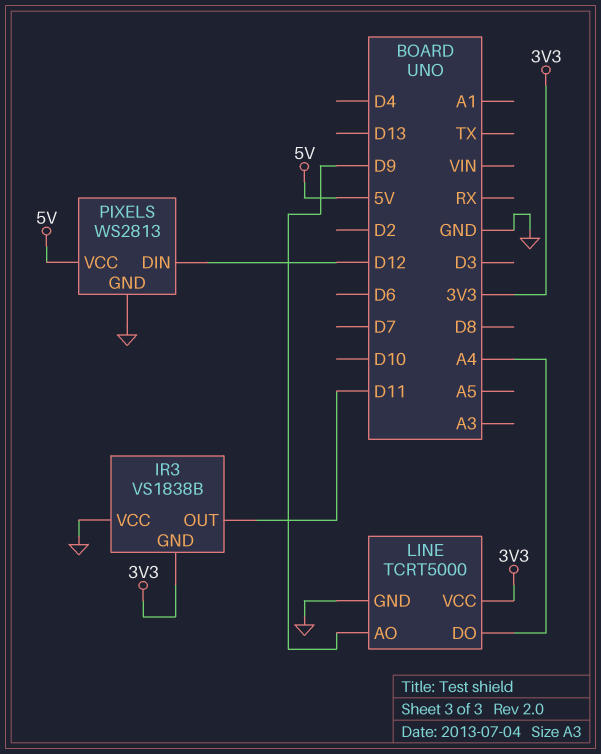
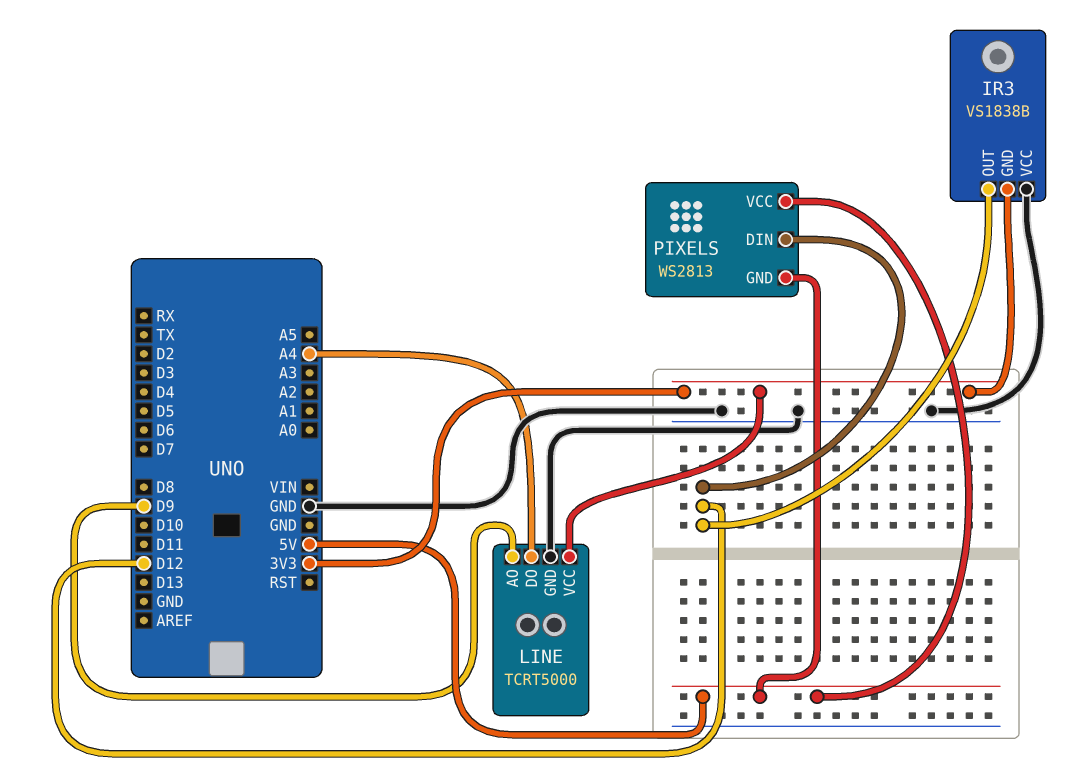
IR3 pin OUT: D11 -> D12
PIXELS pin GND: GND -> 5V

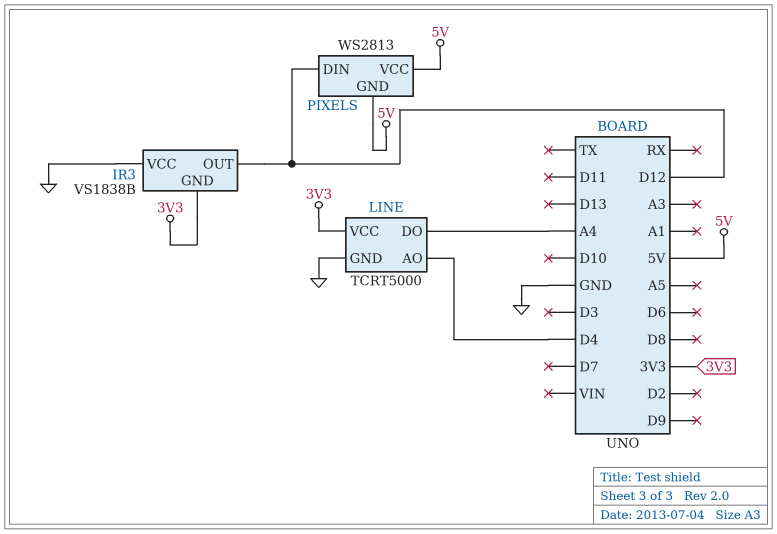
LINE pin AO: D9 -> D4

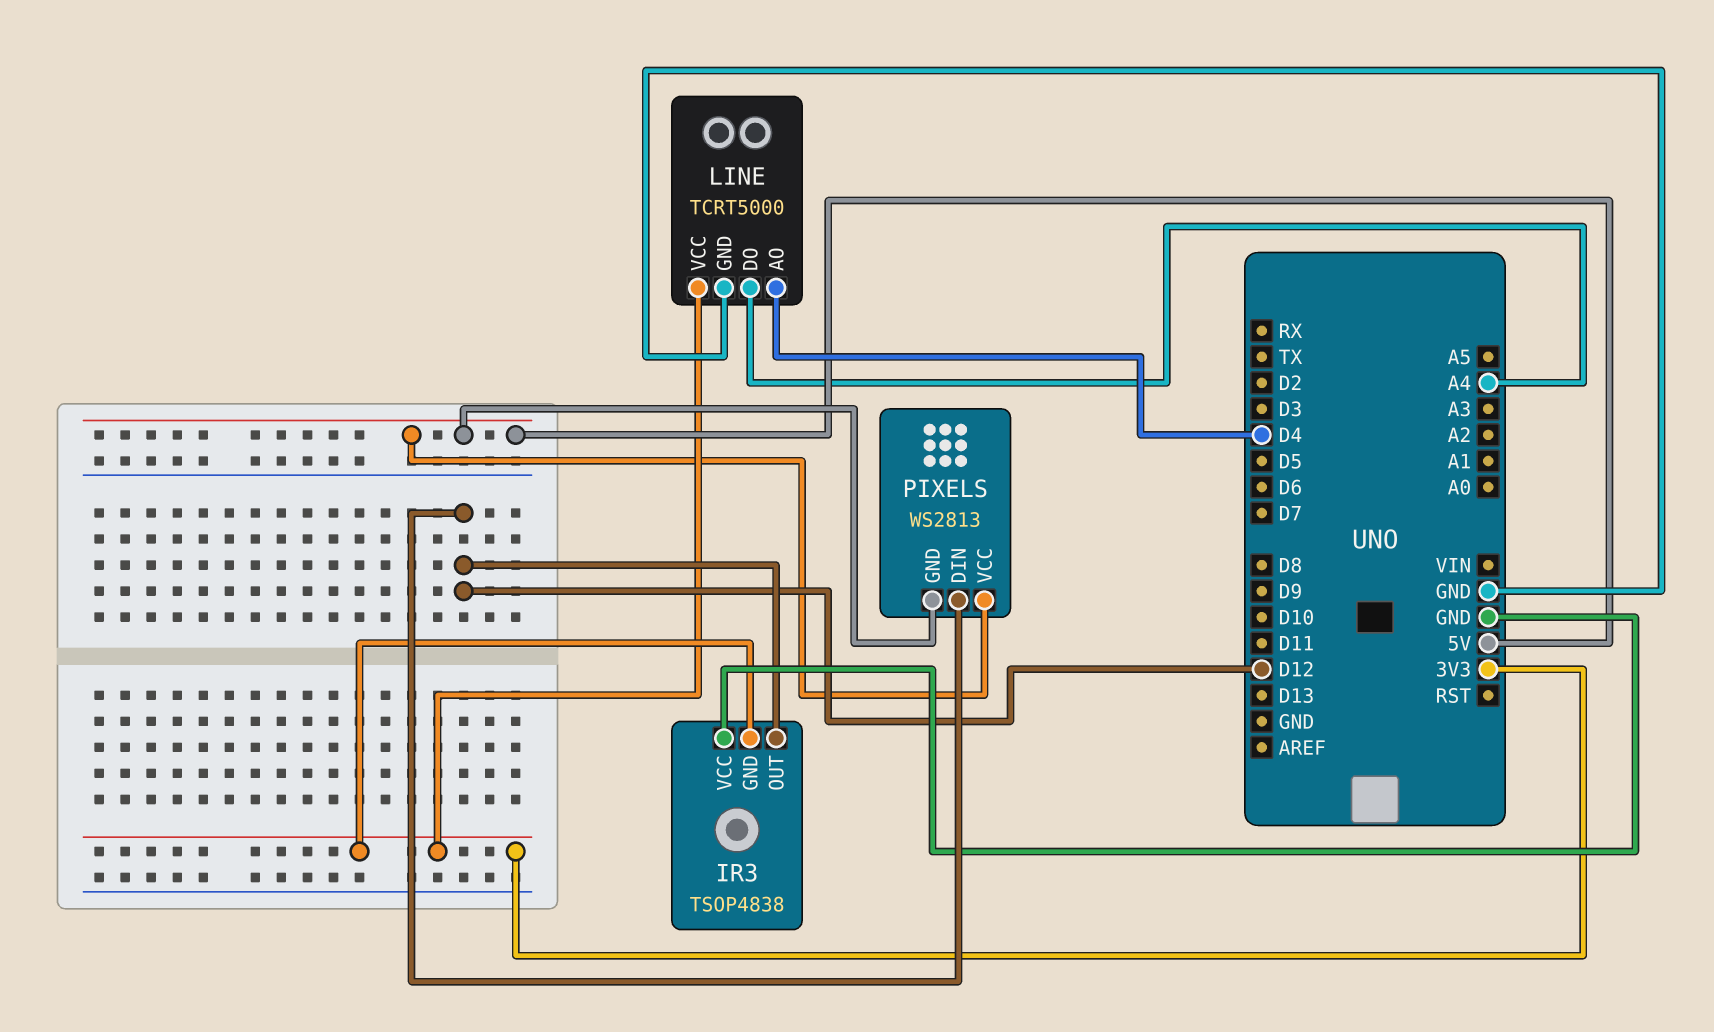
IR3: VS1838B -> TSOP4838

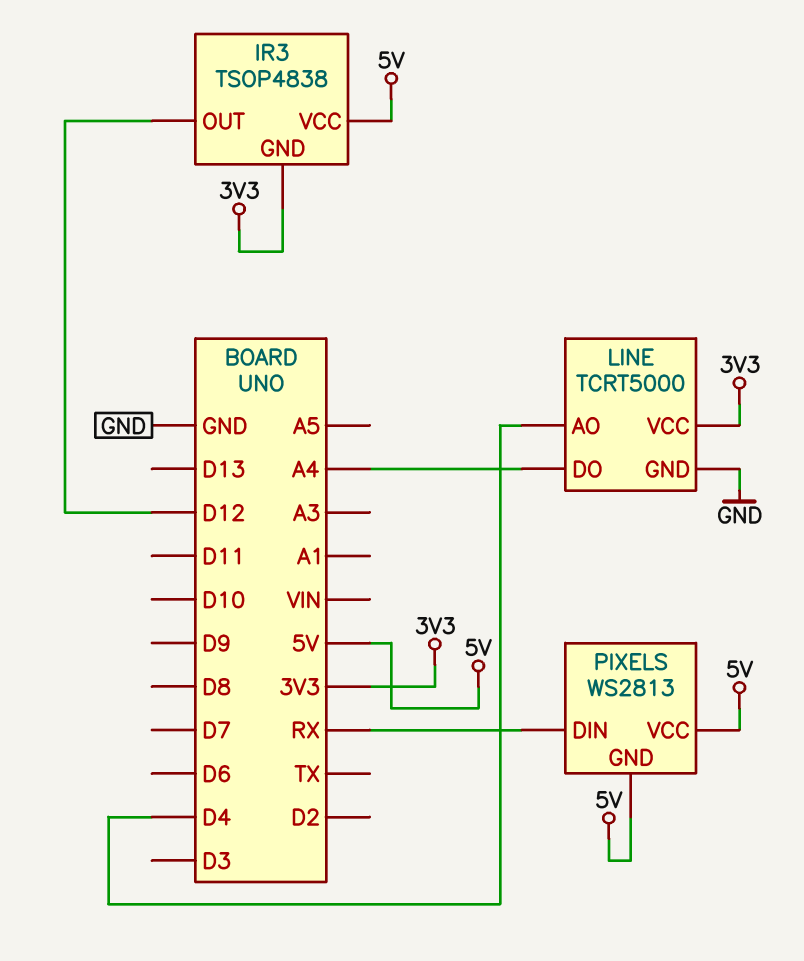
IR3 pin VCC: GND -> 5V
PIXELS pin DIN: D12 -> RX

